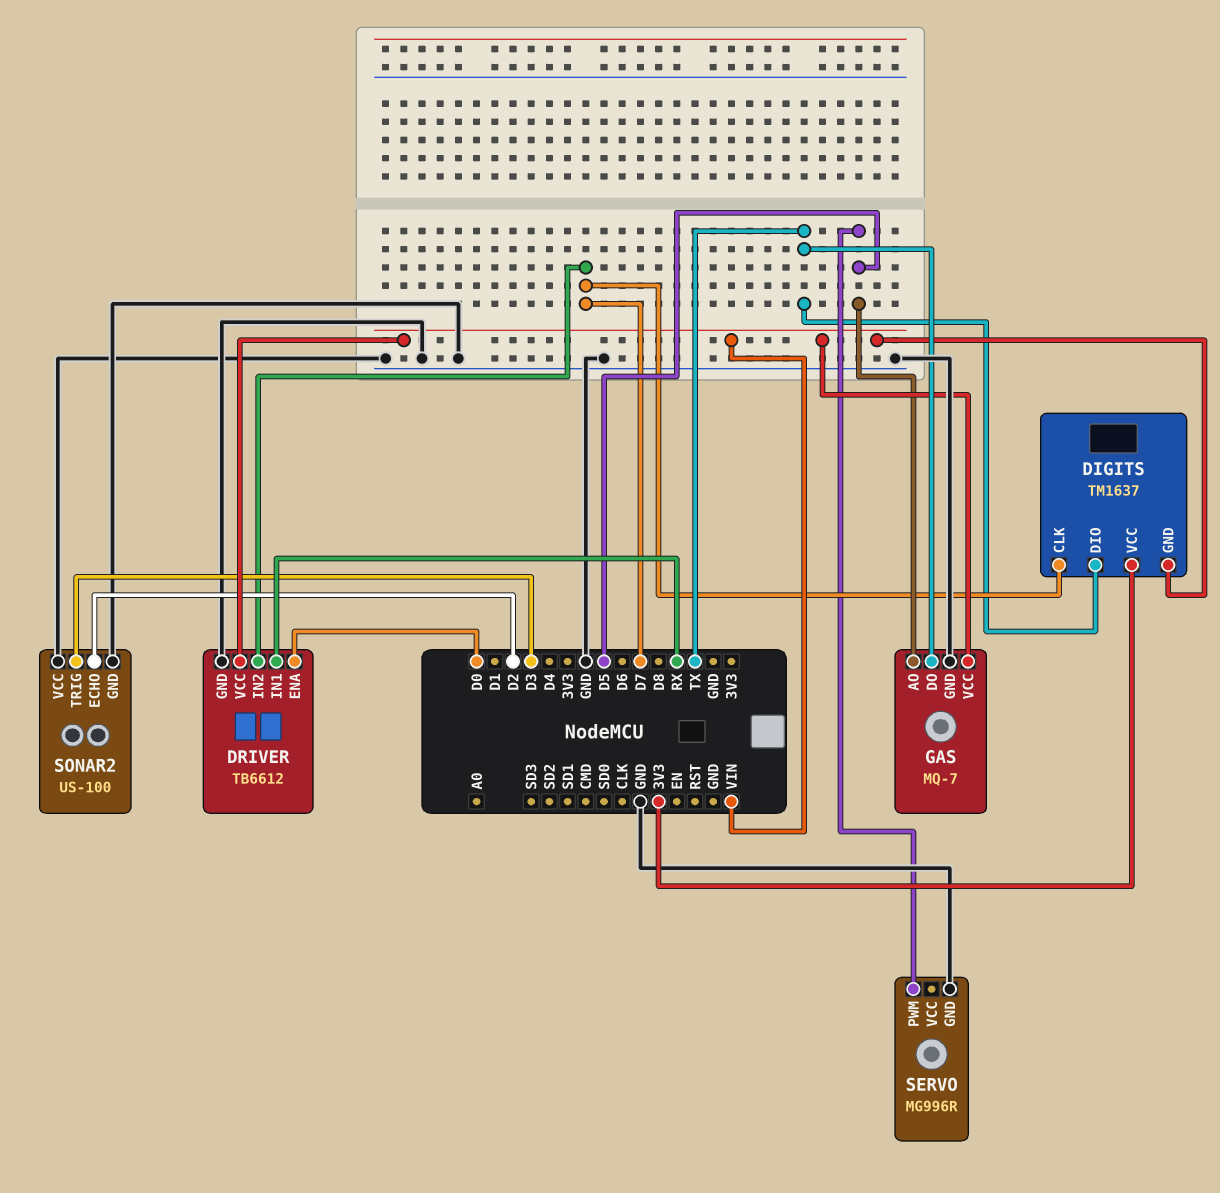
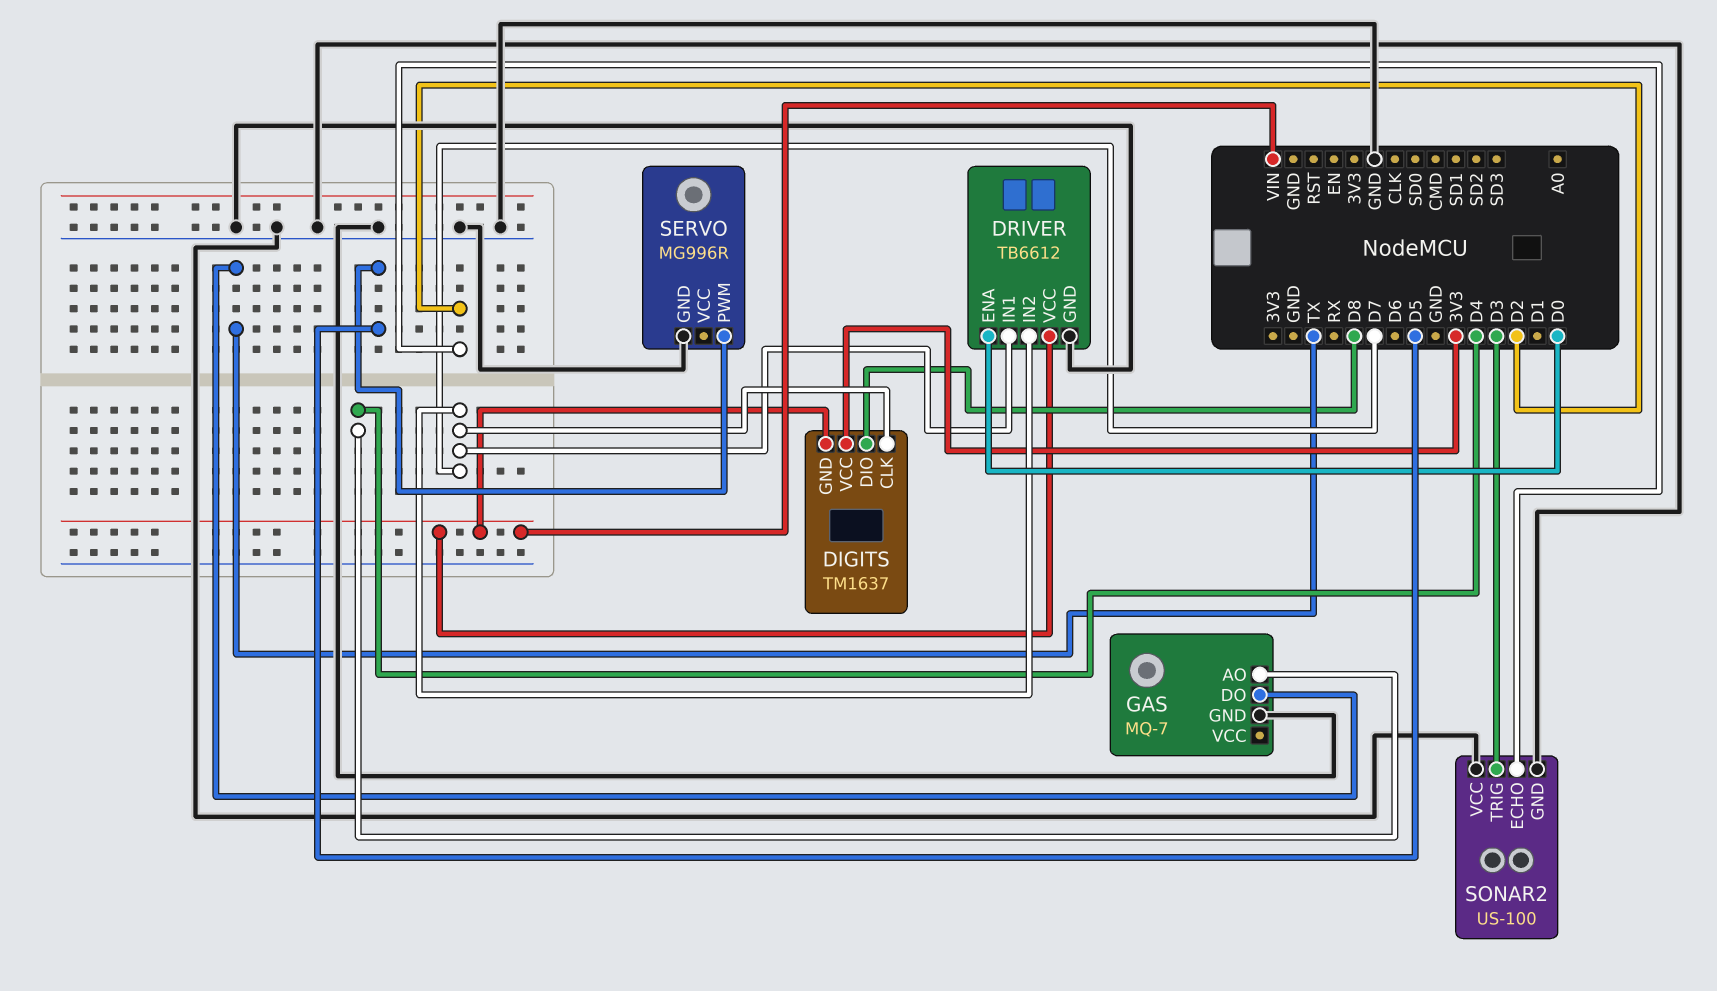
DIGITS pin DIO: TX -> D8
DRIVER pin IN1: RX -> D7
GAS pin AO: D5 -> D4
GAS pin VCC: VIN -> none

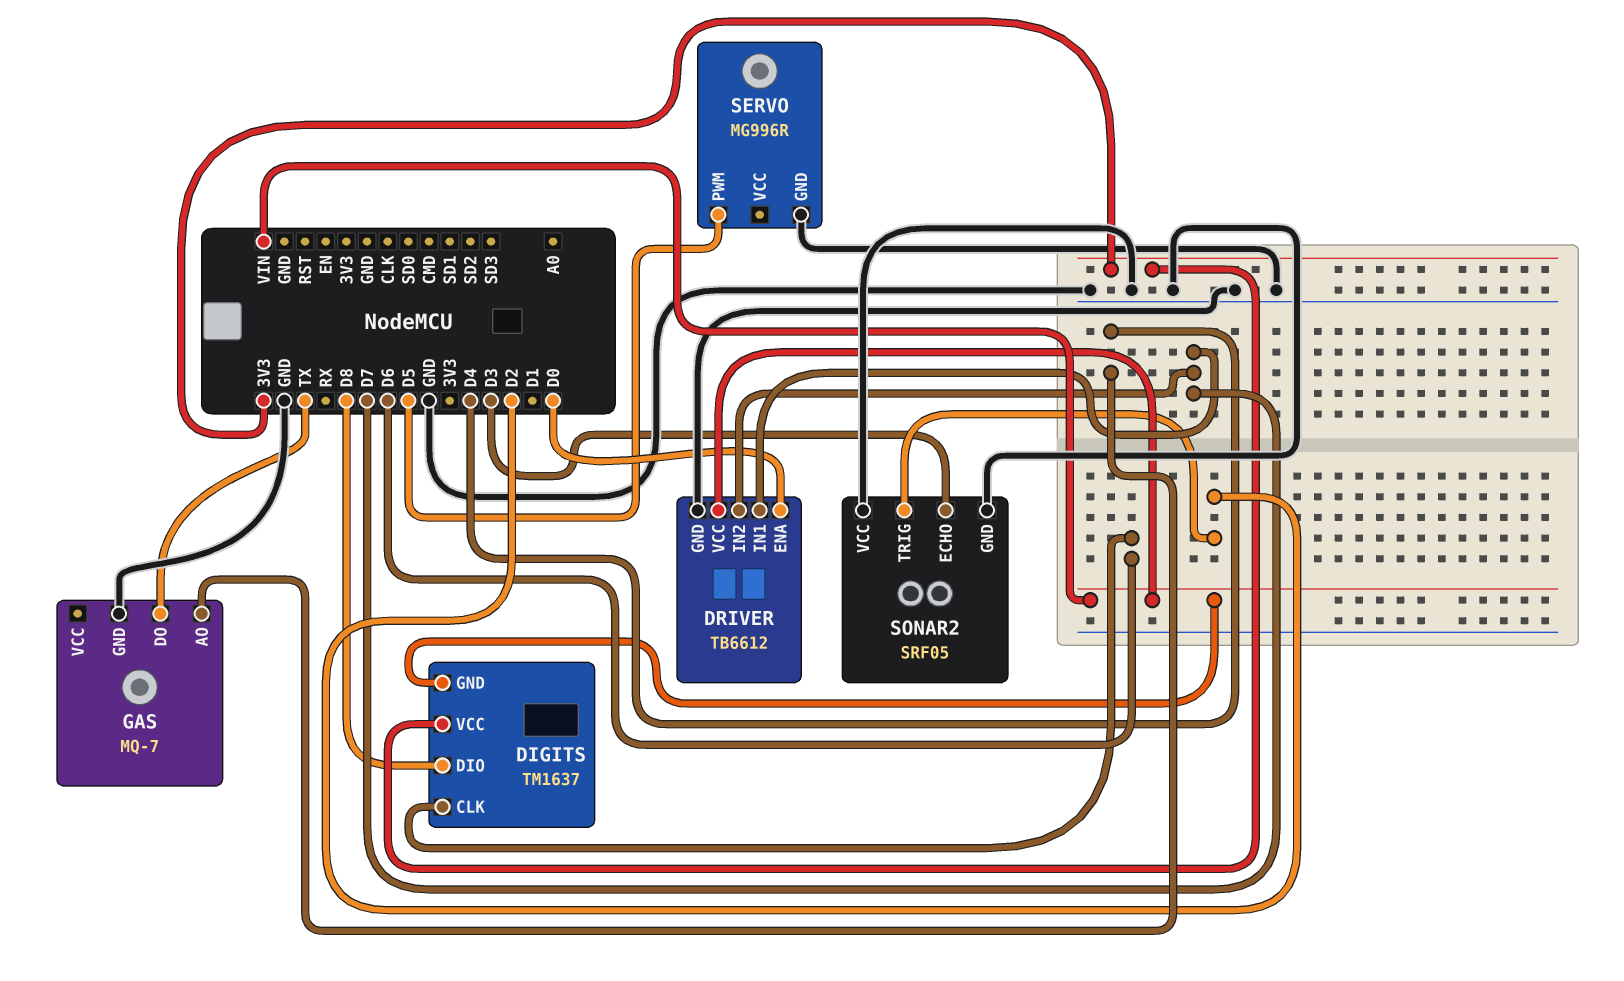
DIGITS pin CLK: D7 -> D6
SONAR2: US-100 -> SRF05
SONAR2 pin ECHO: D2 -> D3
SONAR2 pin TRIG: D3 -> D2

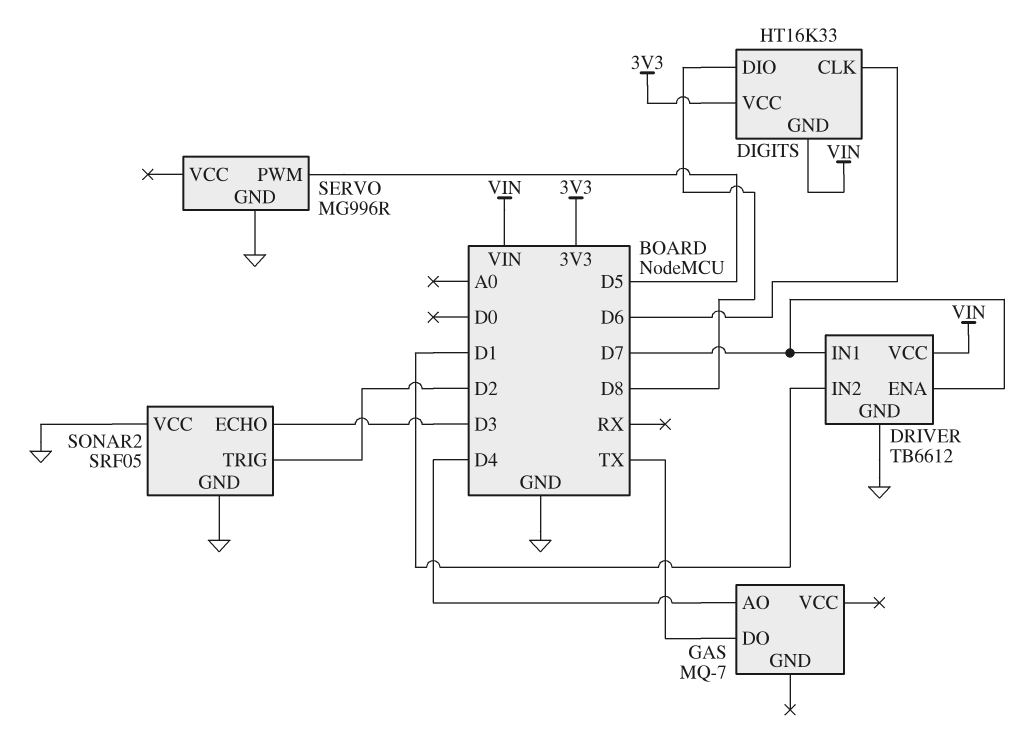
DIGITS: TM1637 -> HT16K33
DRIVER pin ENA: D0 -> D7
DRIVER pin IN2: D7 -> D1
GAS pin GND: GND -> none

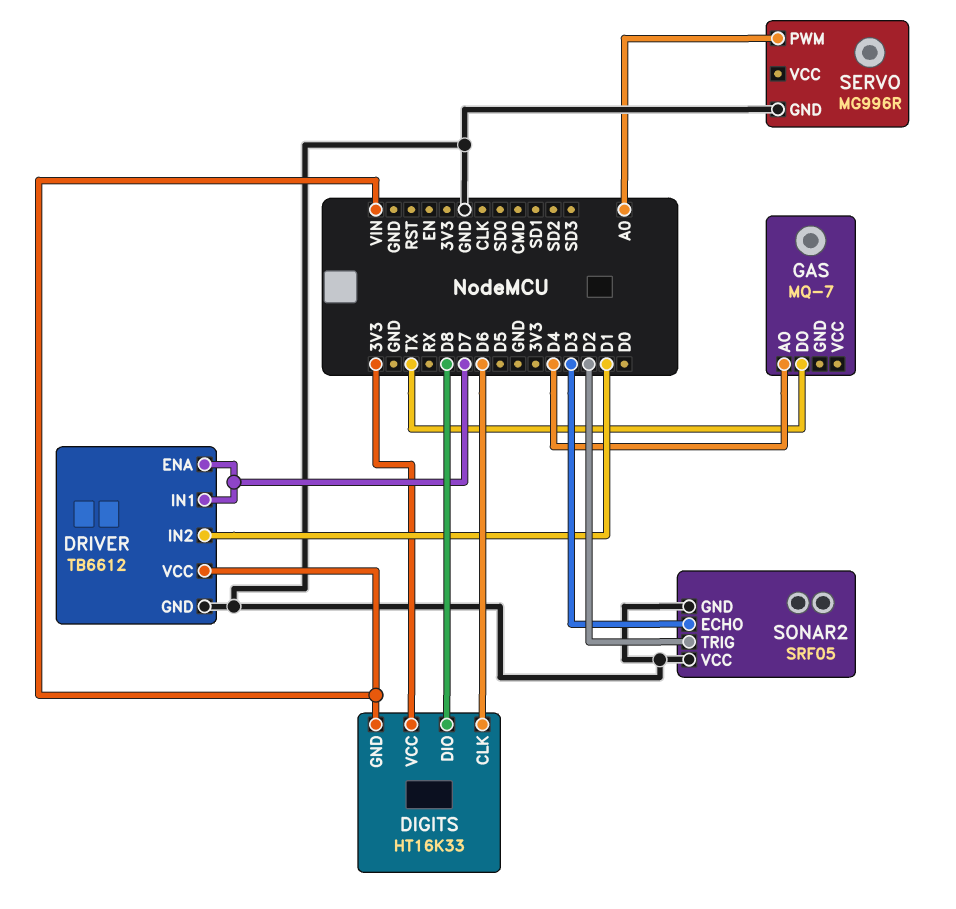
SERVO pin PWM: D5 -> A0

